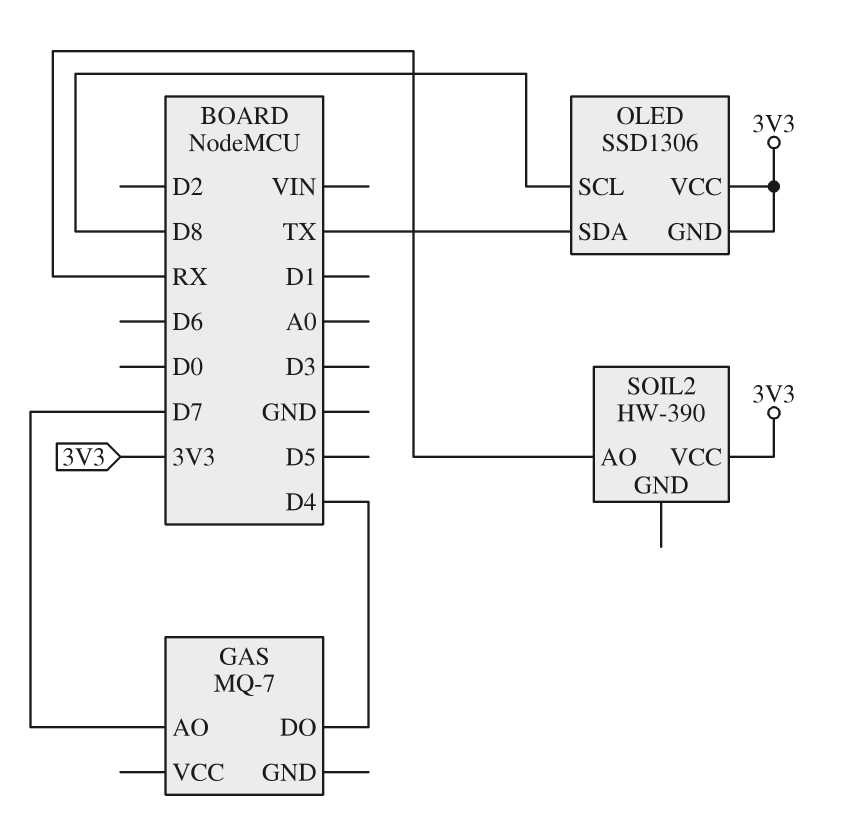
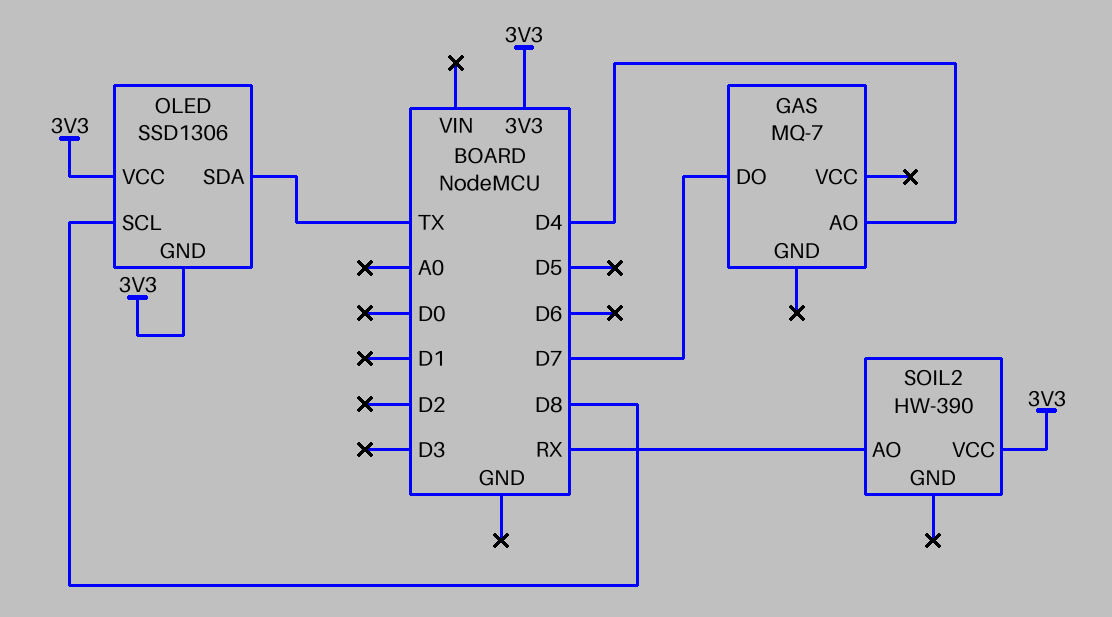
GAS pin AO: D7 -> D4
GAS pin DO: D4 -> D7

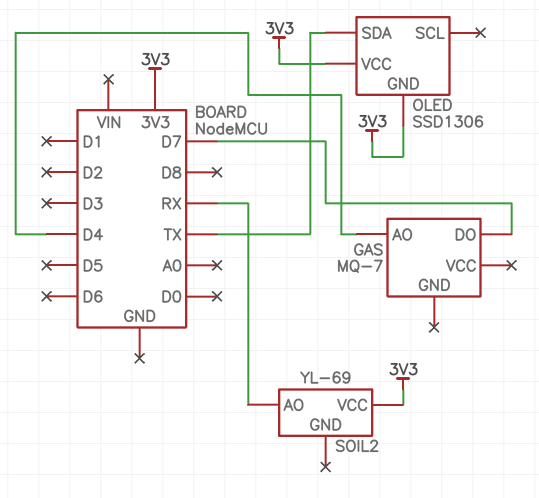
OLED pin SCL: D8 -> none
SOIL2: HW-390 -> YL-69

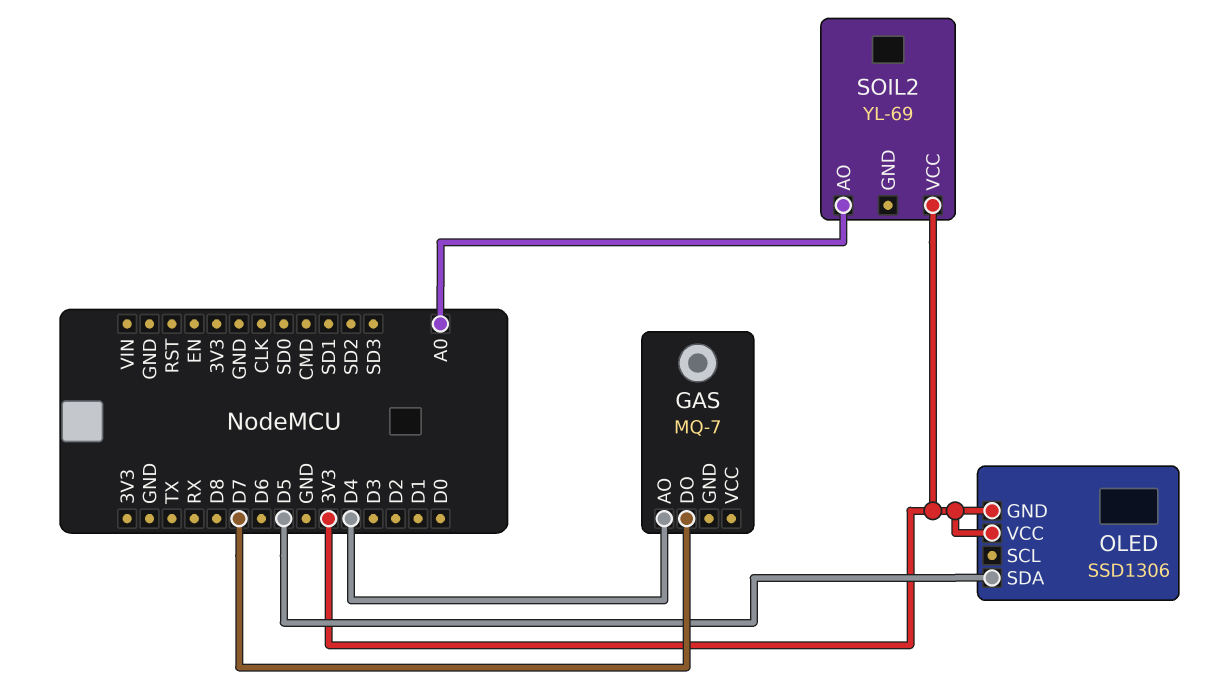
OLED pin SDA: TX -> D5
SOIL2 pin AO: RX -> A0

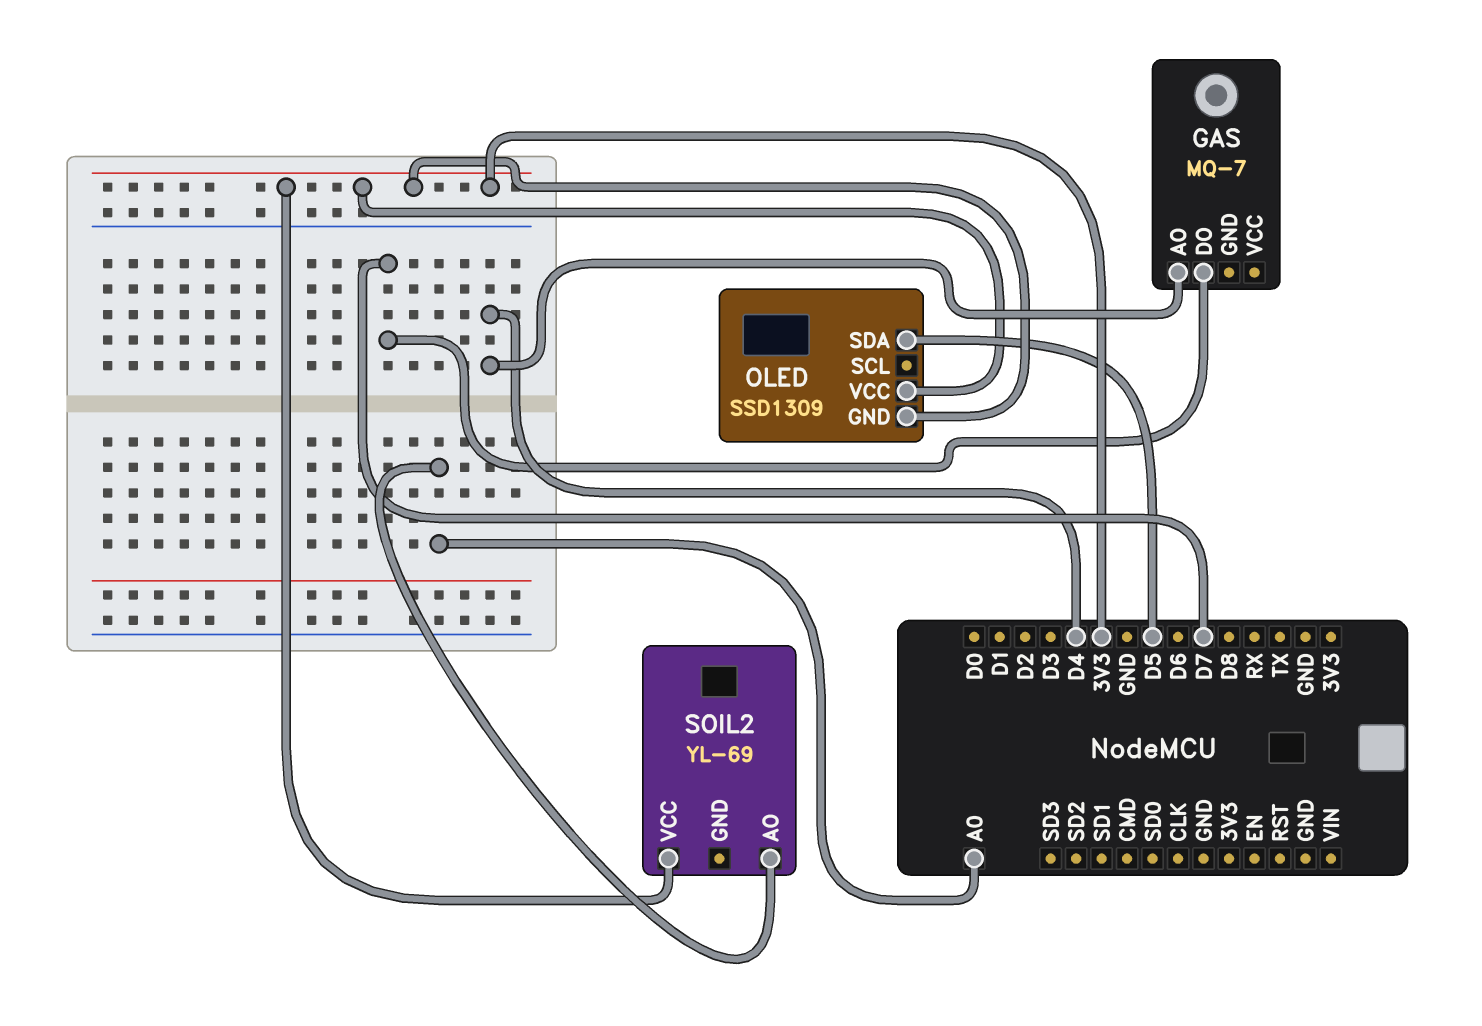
OLED: SSD1306 -> SSD1309

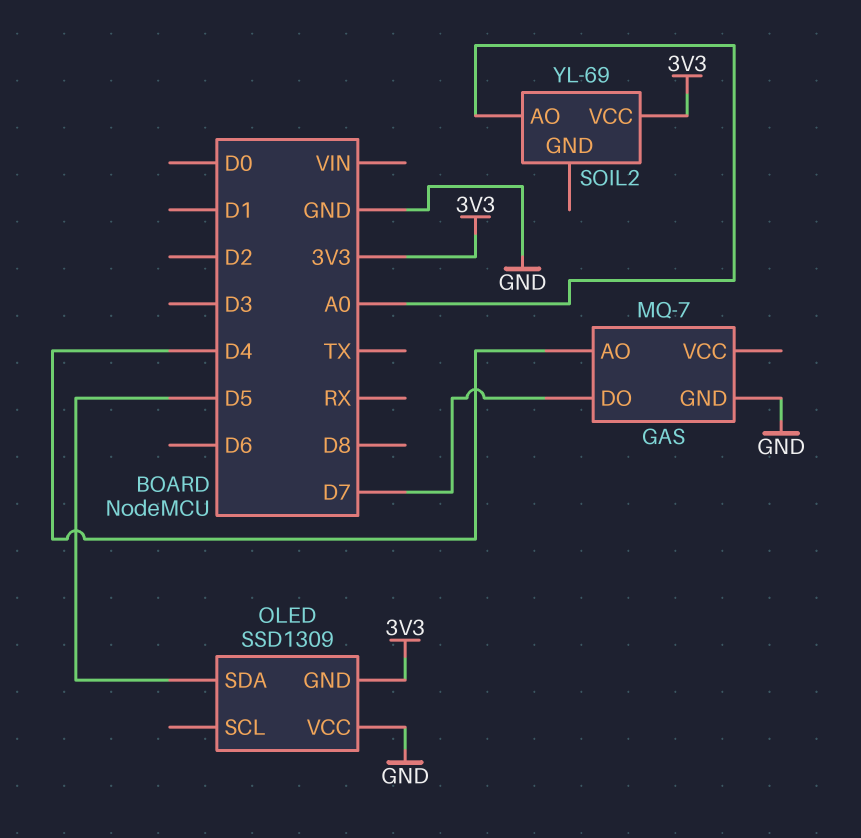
GAS pin GND: none -> GND
OLED pin VCC: 3V3 -> GND

